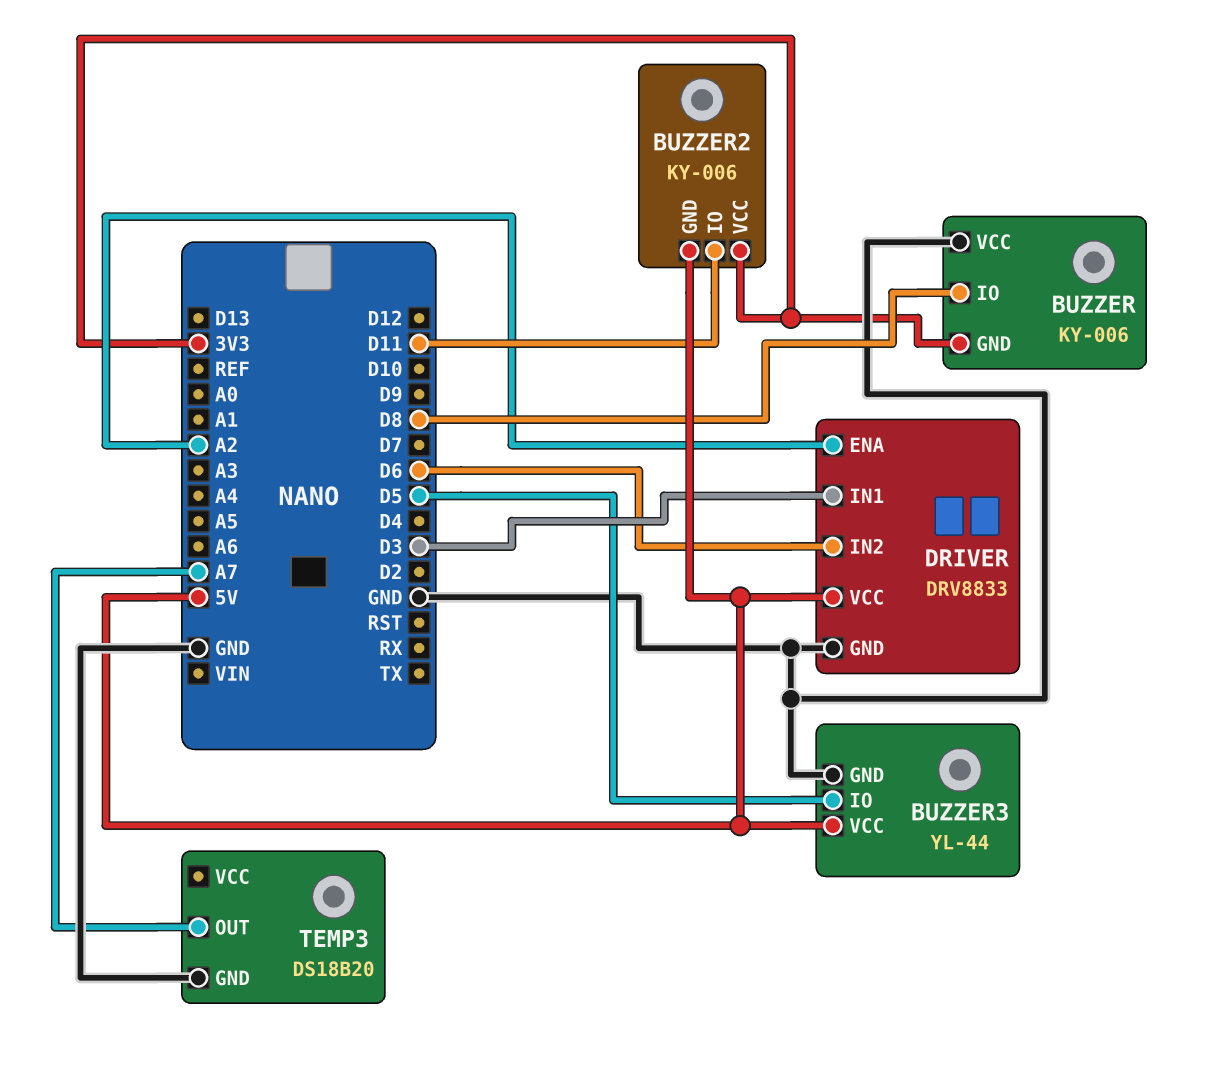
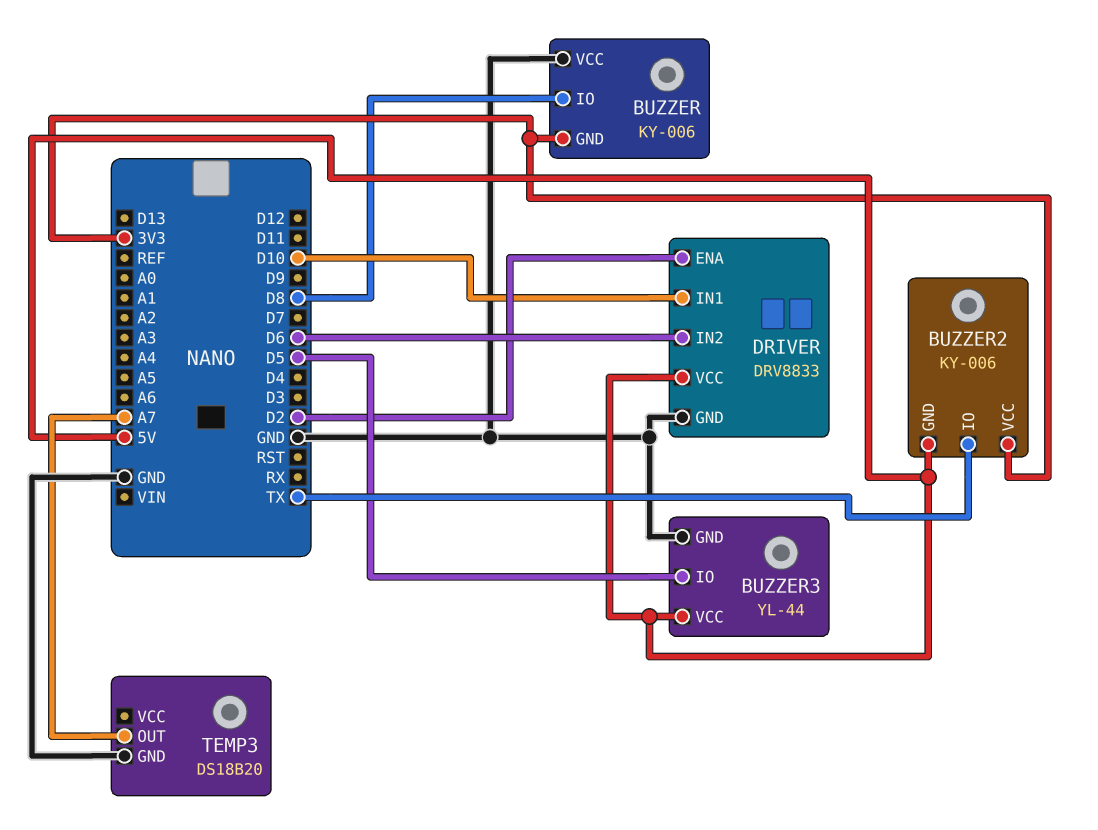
BUZZER2 pin IO: D11 -> TX
DRIVER pin ENA: A2 -> D2
DRIVER pin IN1: D3 -> D10

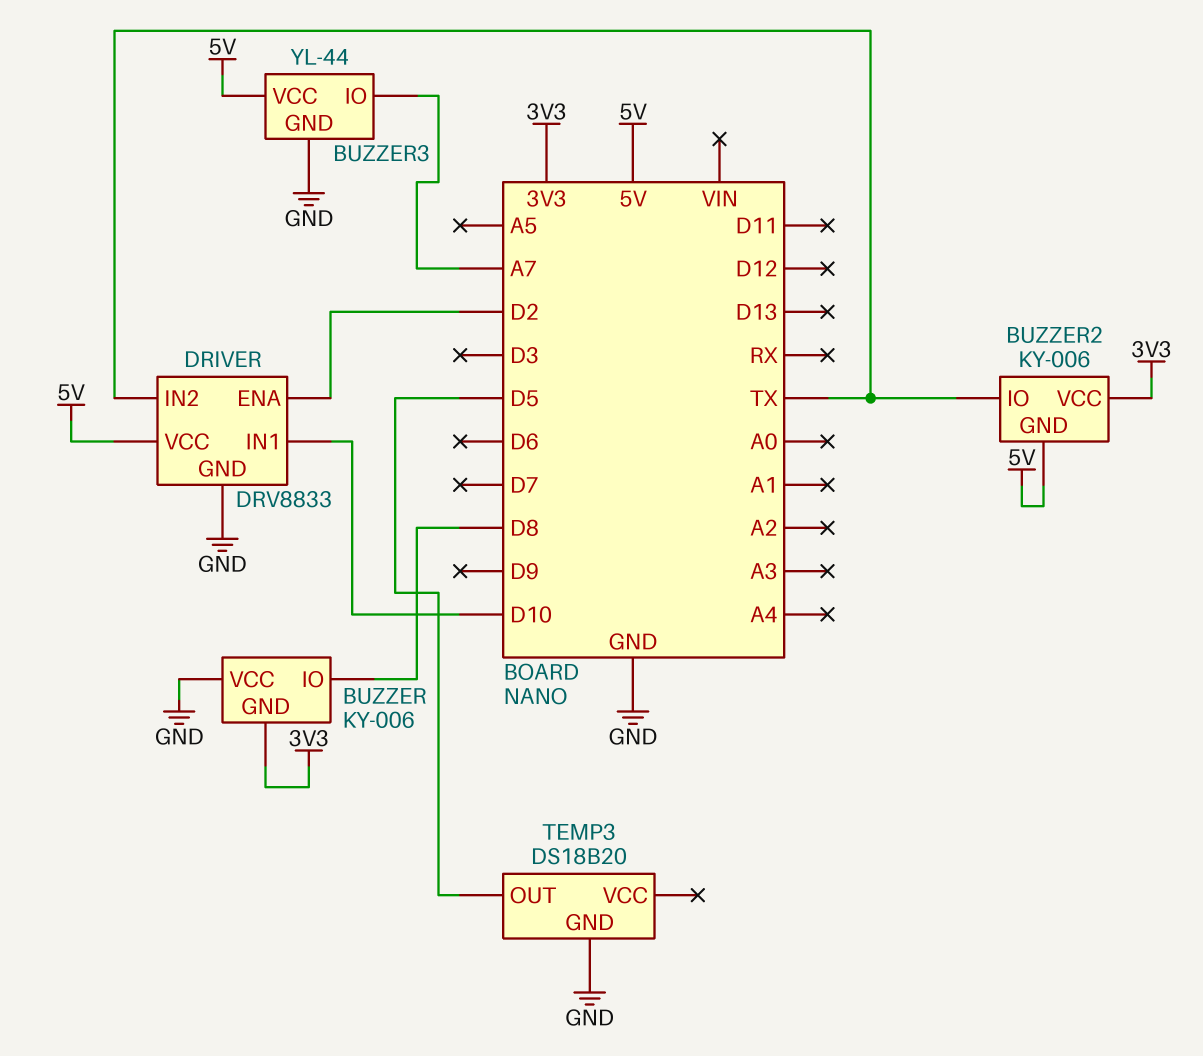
BUZZER3 pin IO: D5 -> A7
DRIVER pin IN2: D6 -> TX
TEMP3 pin OUT: A7 -> D5

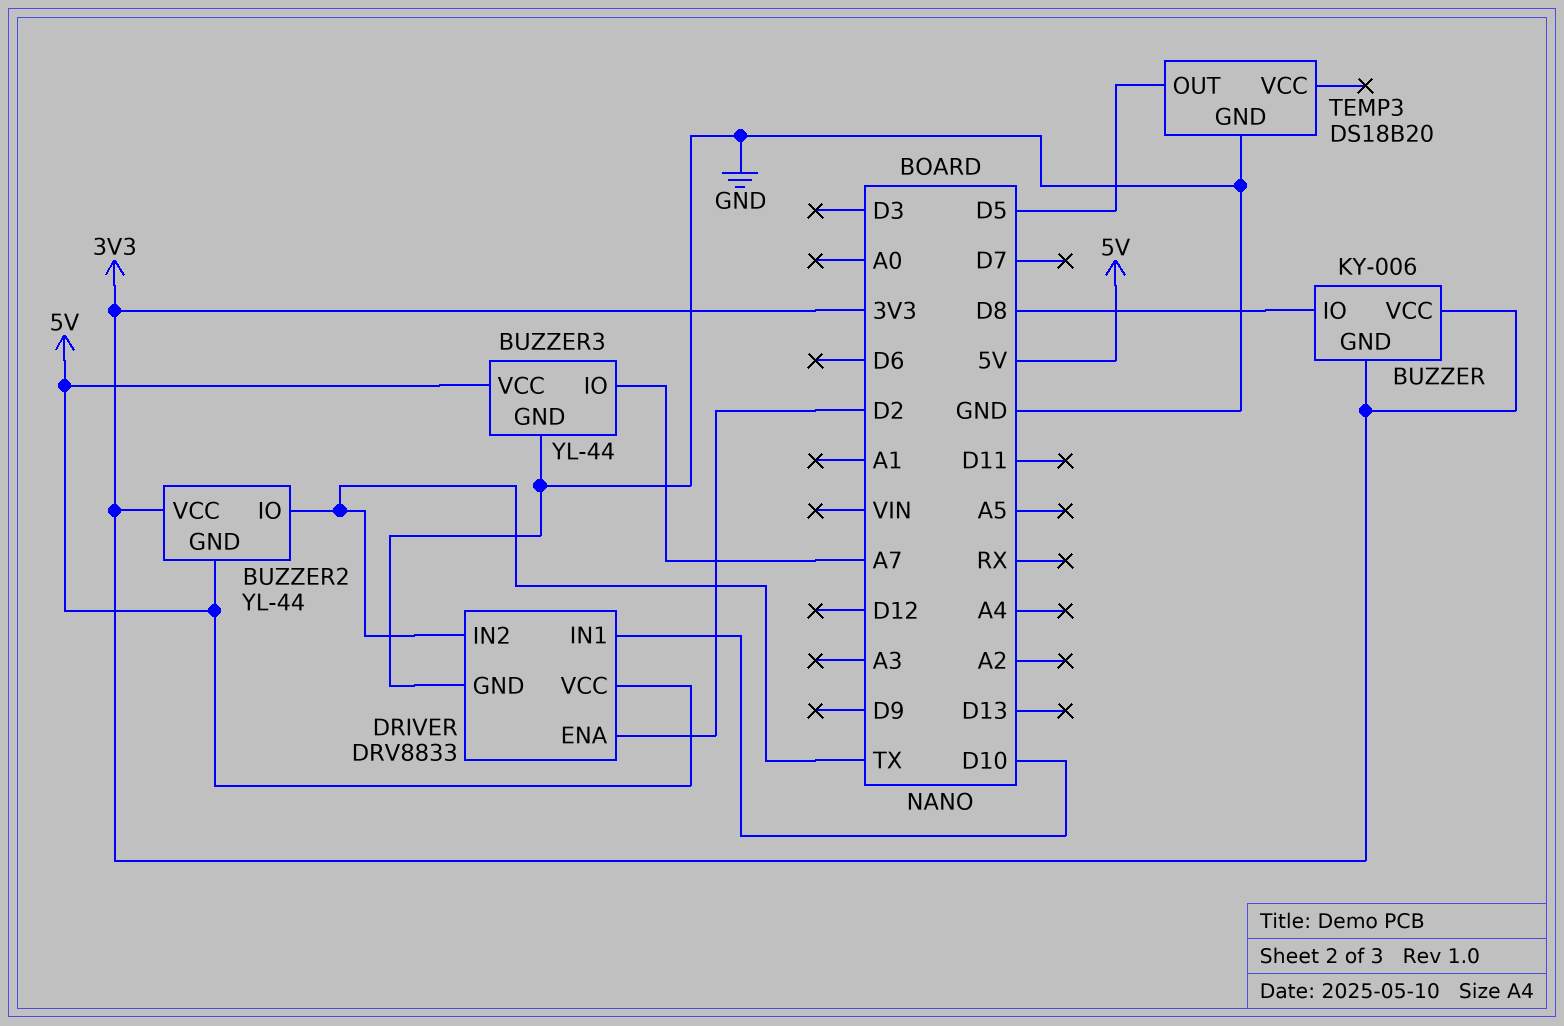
BUZZER pin VCC: GND -> 3V3
BUZZER2: KY-006 -> YL-44

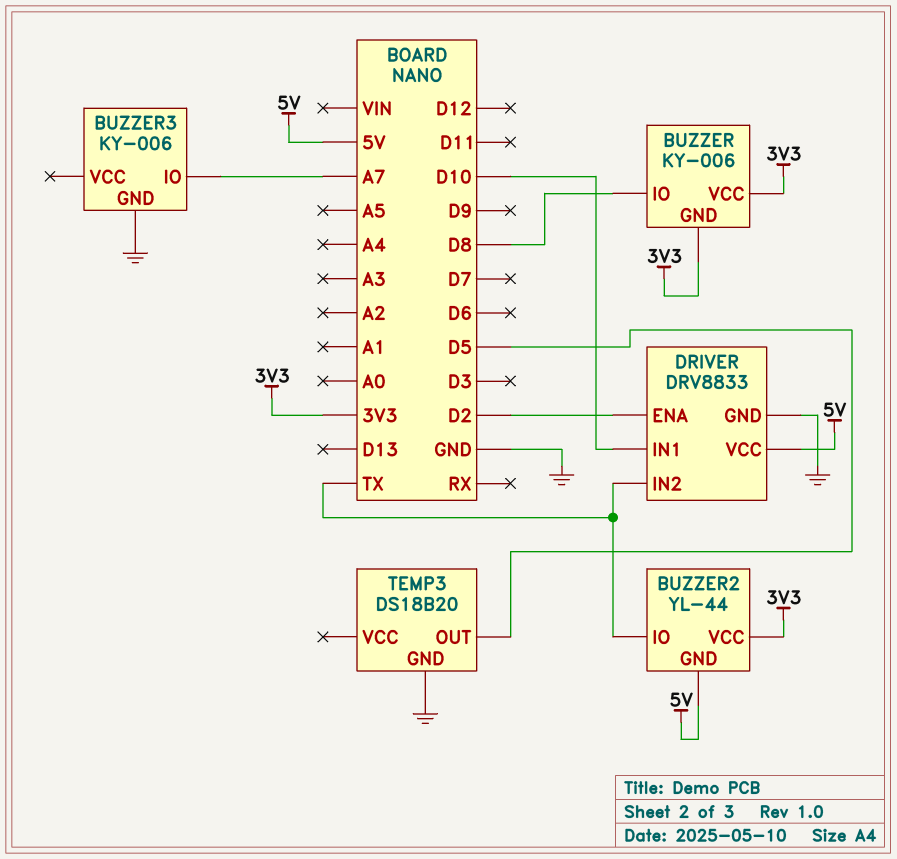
BUZZER3: YL-44 -> KY-006
BUZZER3 pin VCC: 5V -> none

